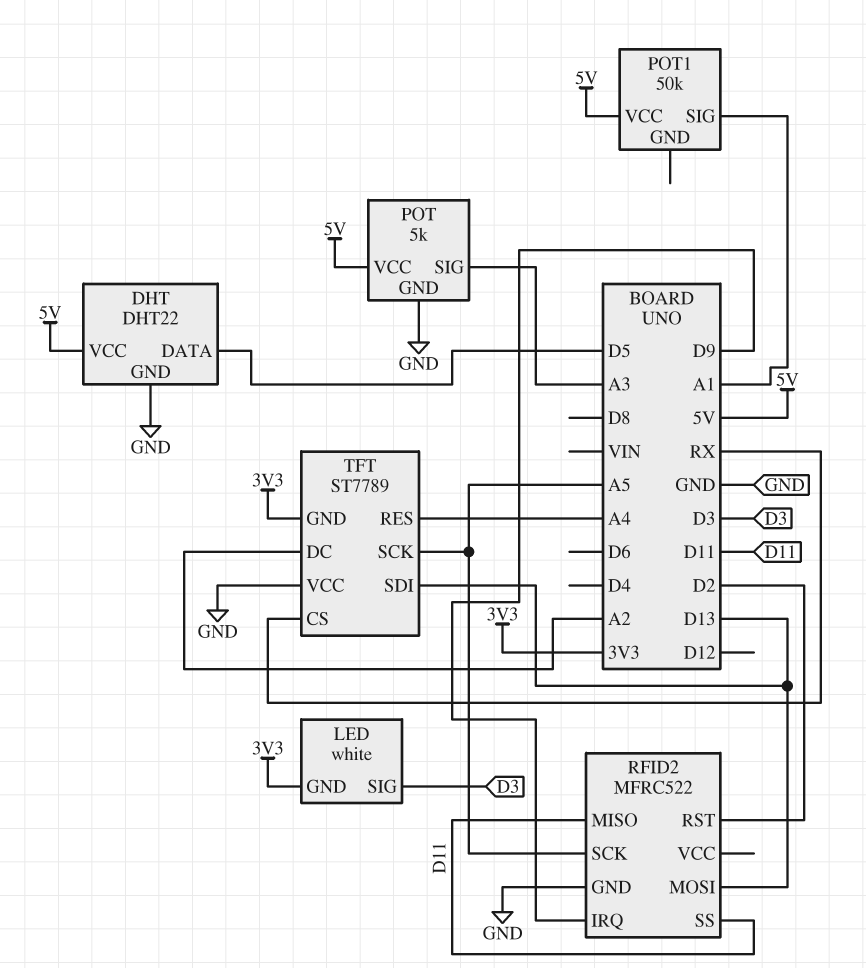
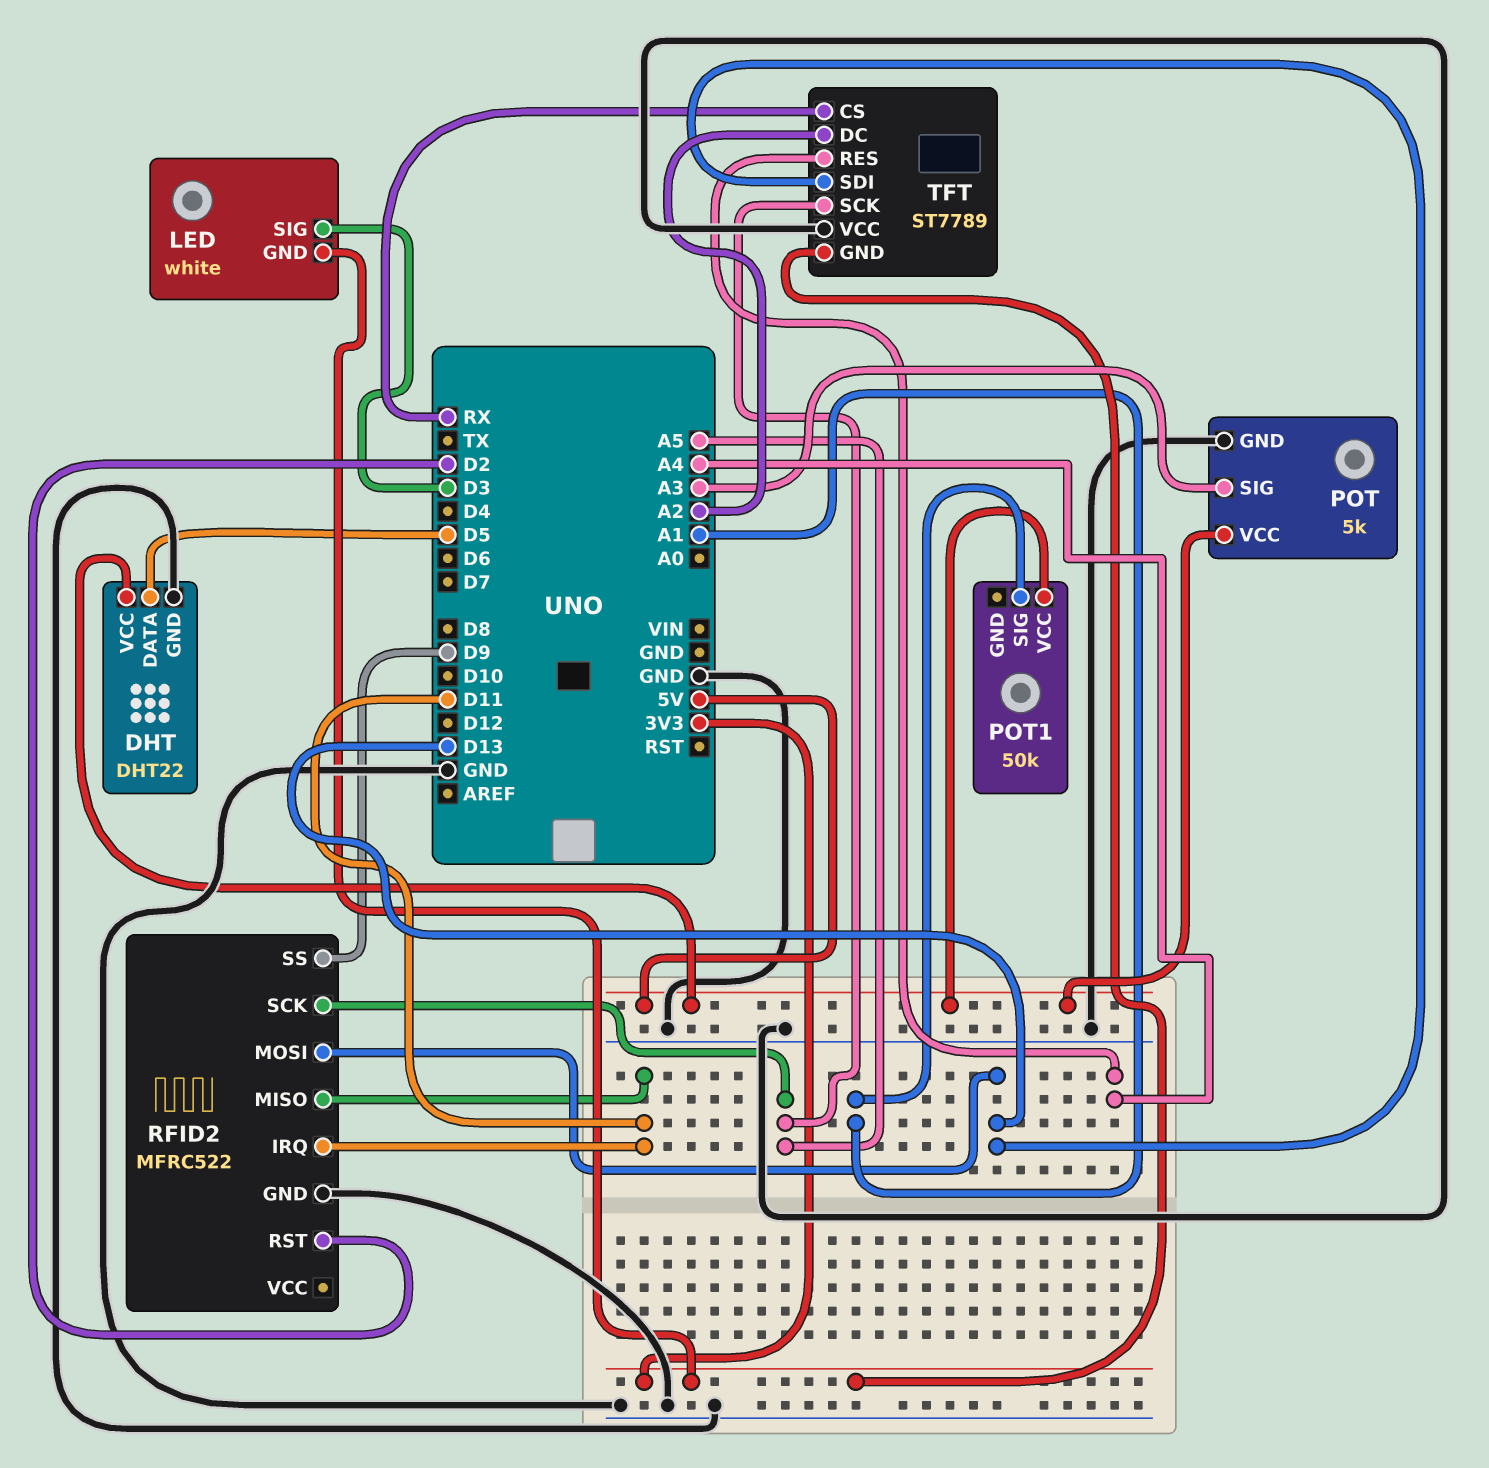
RFID2 pin IRQ: D9 -> D11
RFID2 pin SS: D11 -> D9

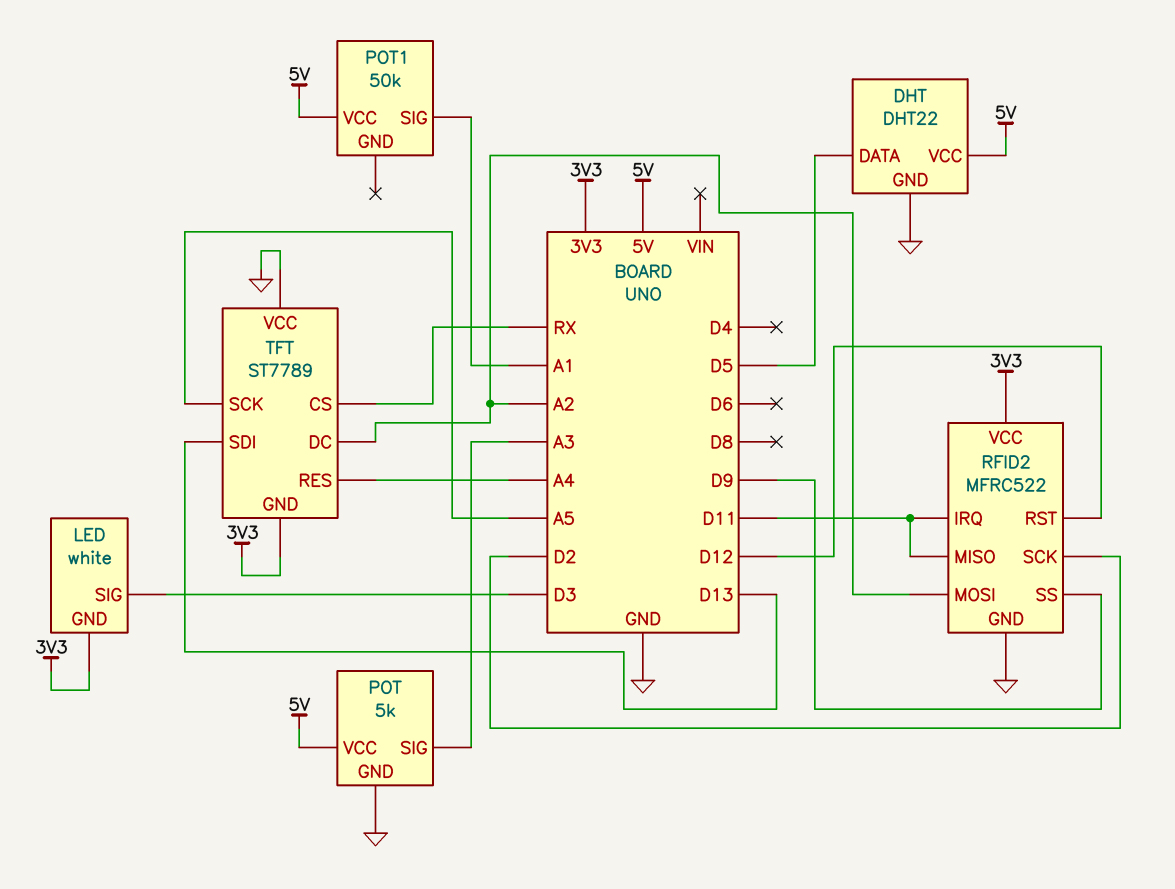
RFID2 pin MOSI: D13 -> A2
RFID2 pin RST: D2 -> D12
RFID2 pin SCK: A5 -> D2
RFID2 pin VCC: none -> 3V3

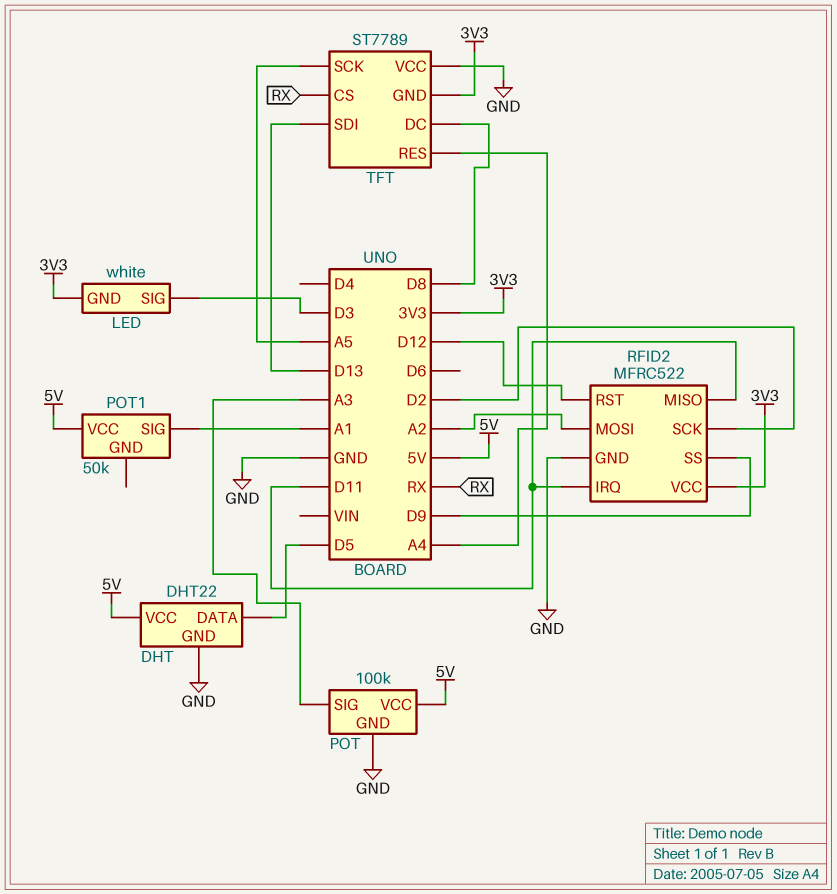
POT: 5k -> 100k
TFT pin DC: A2 -> D8

